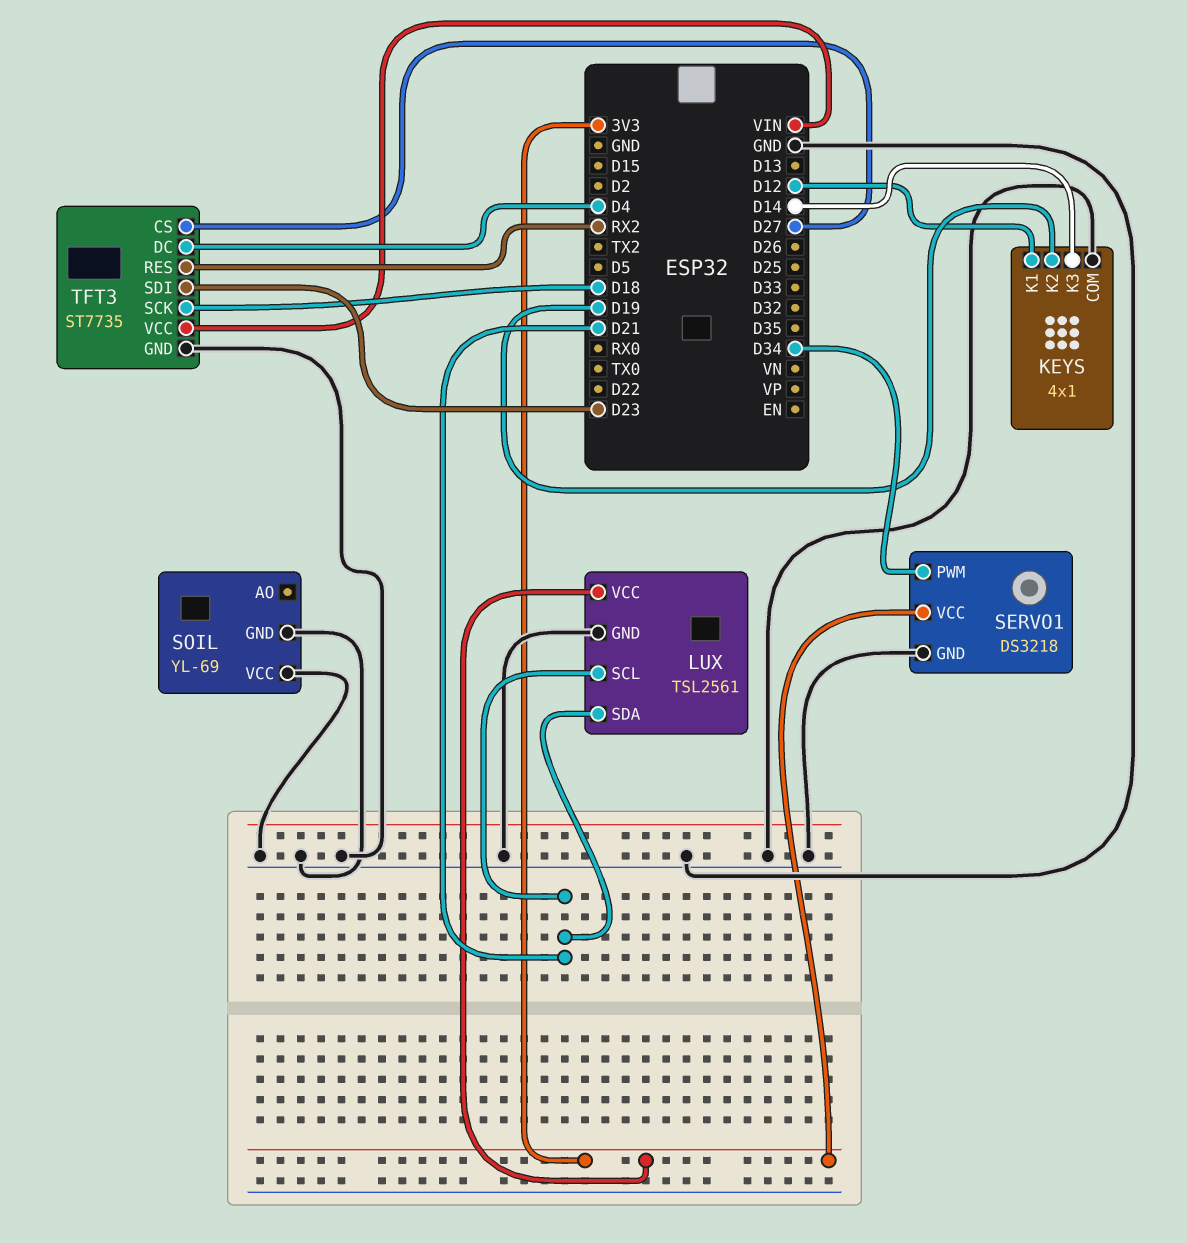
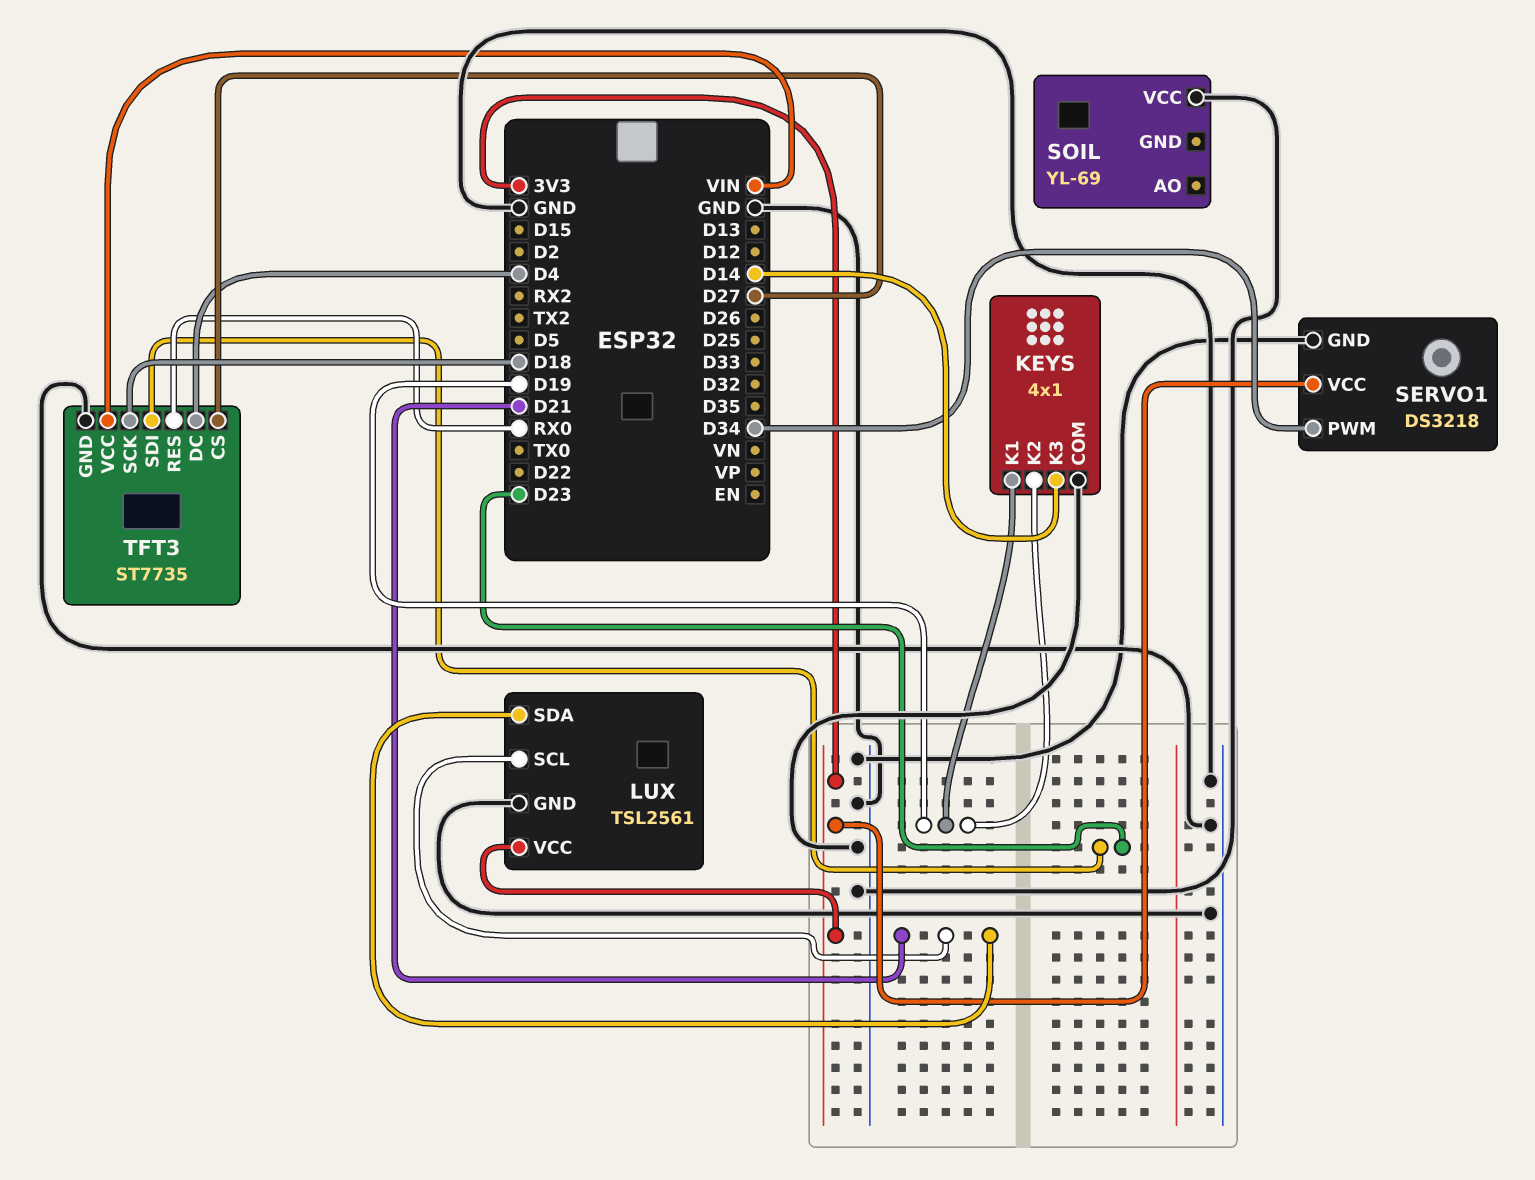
KEYS pin K1: D12 -> D19
SOIL pin GND: GND -> none
TFT3 pin RES: RX2 -> RX0

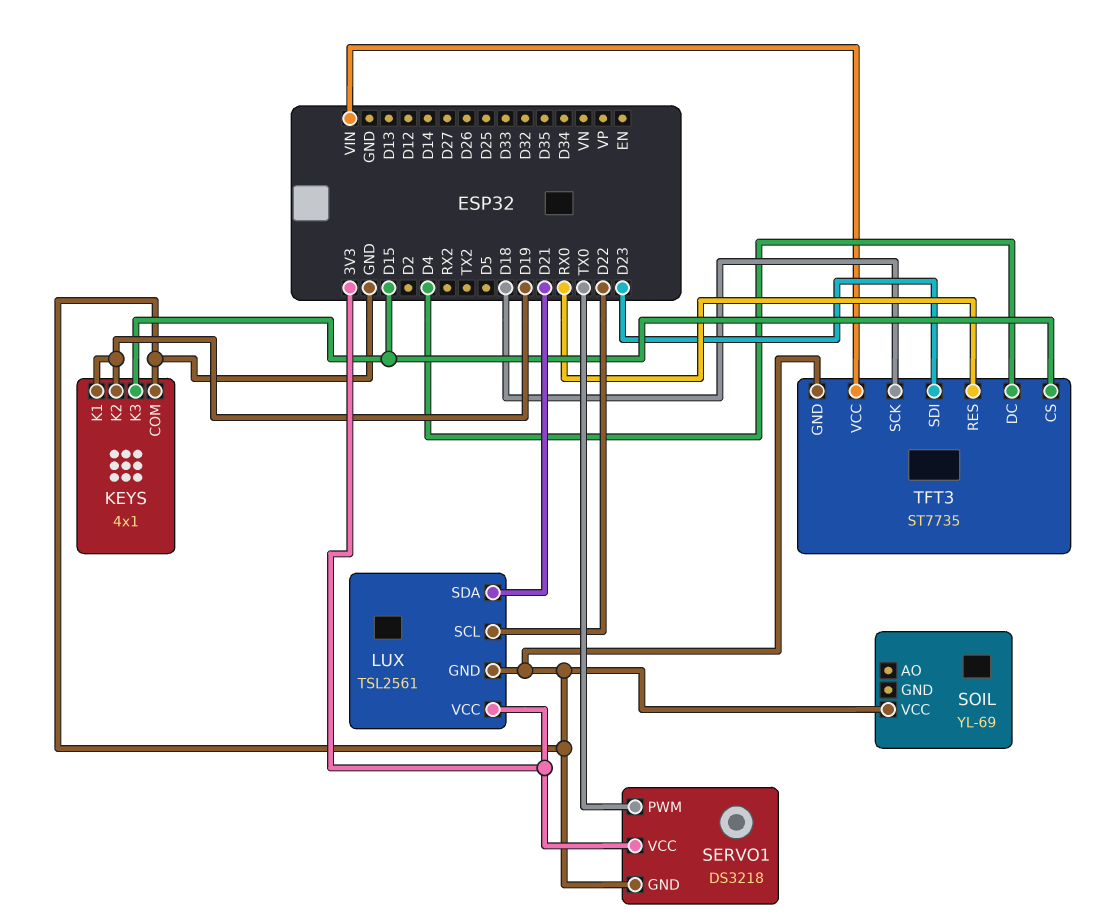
KEYS pin K3: D14 -> D15
LUX pin SCL: D21 -> D22
SERVO1 pin PWM: D34 -> TX0
TFT3 pin CS: D27 -> D15

